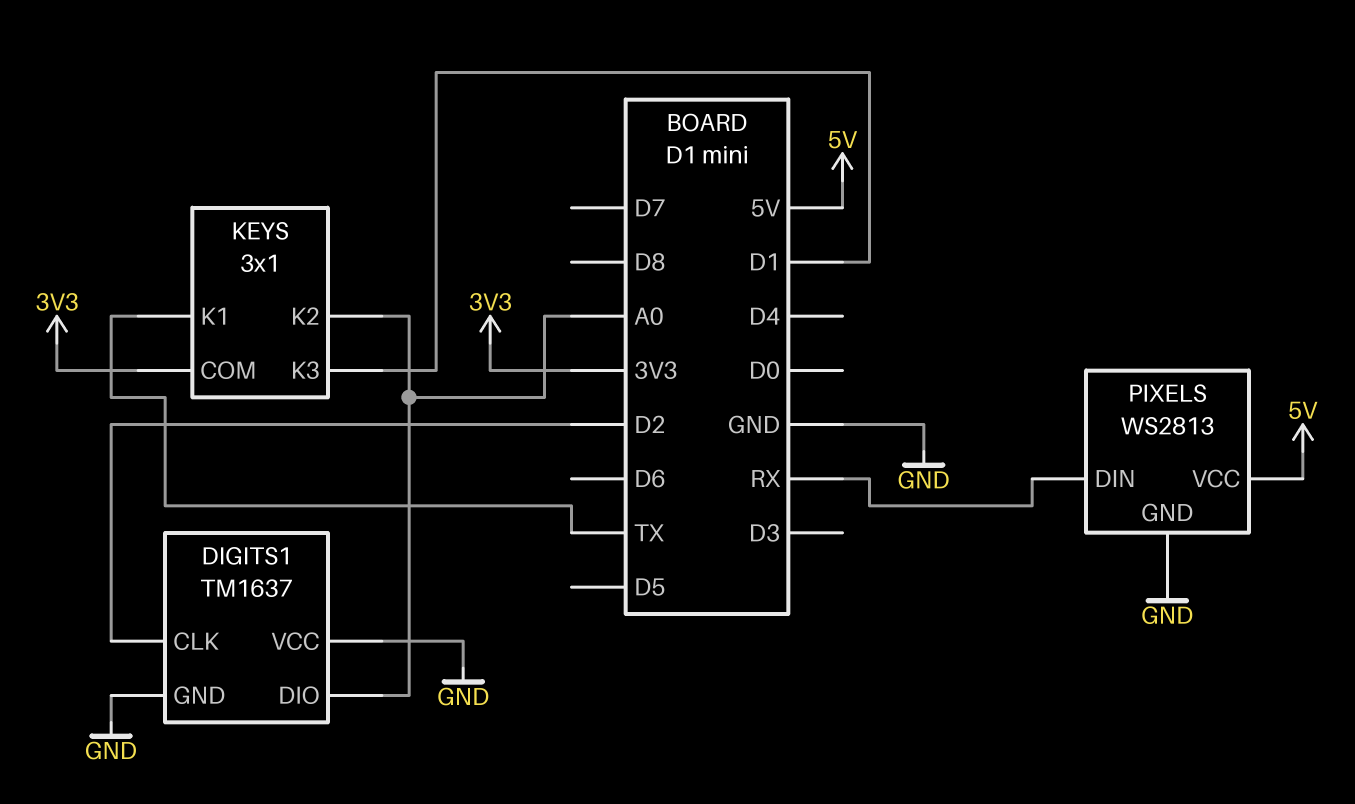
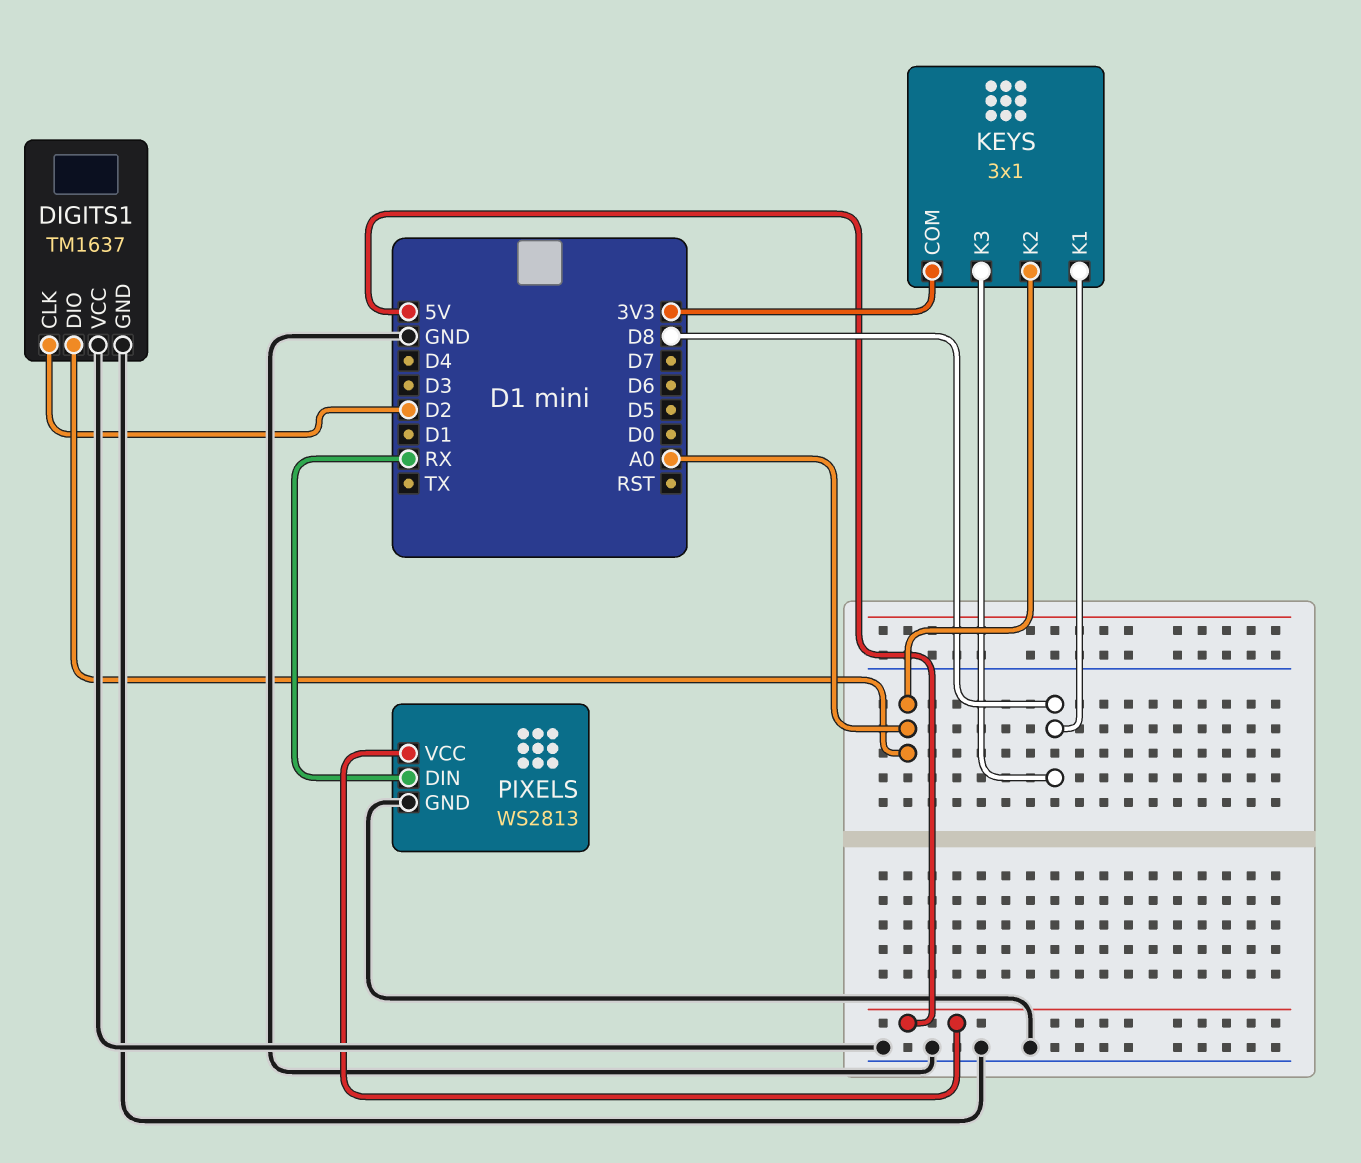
KEYS pin K1: TX -> D8
KEYS pin K3: D1 -> D8

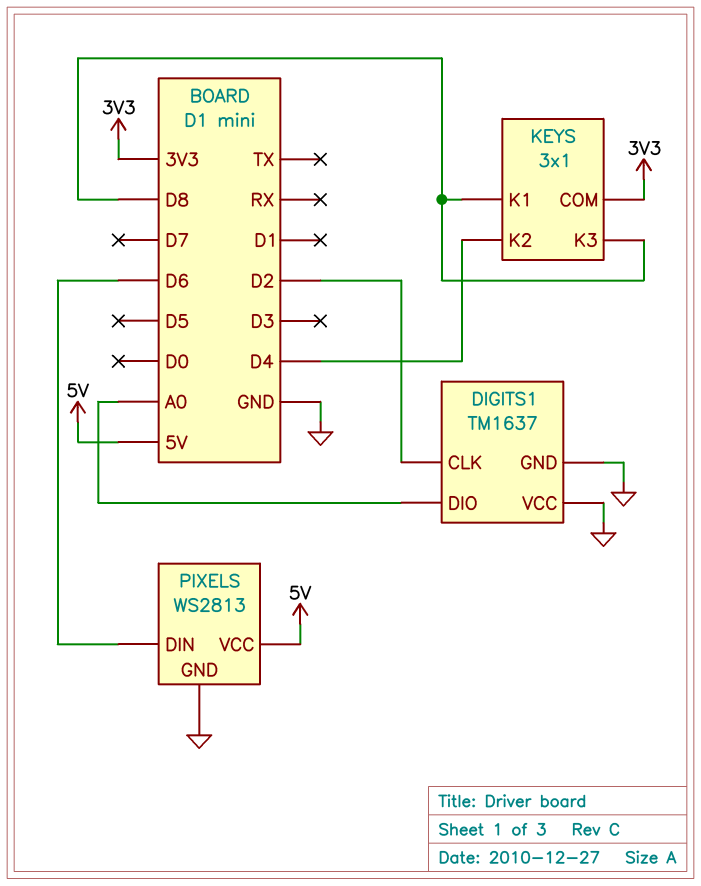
KEYS pin K2: A0 -> D4
PIXELS pin DIN: RX -> D6

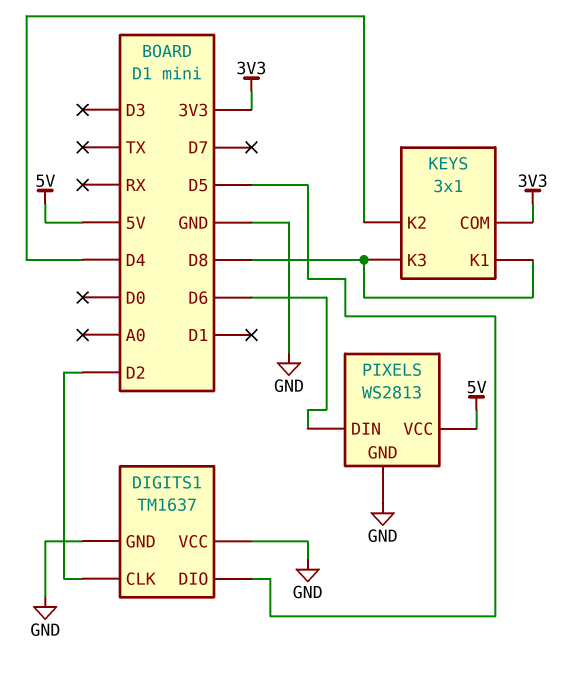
DIGITS1 pin DIO: A0 -> D5

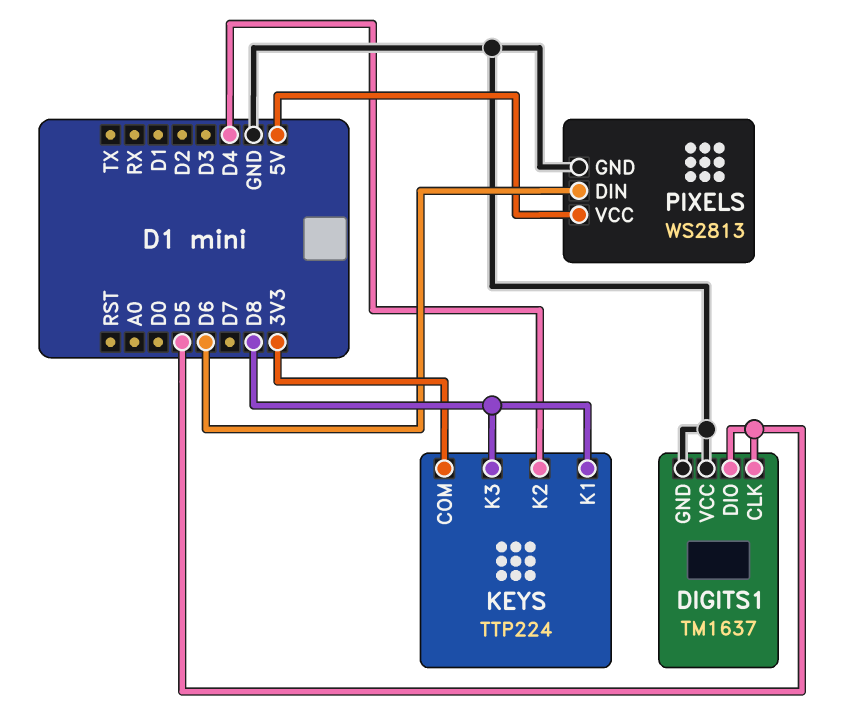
DIGITS1 pin CLK: D2 -> D5
KEYS: 3x1 -> TTP224

